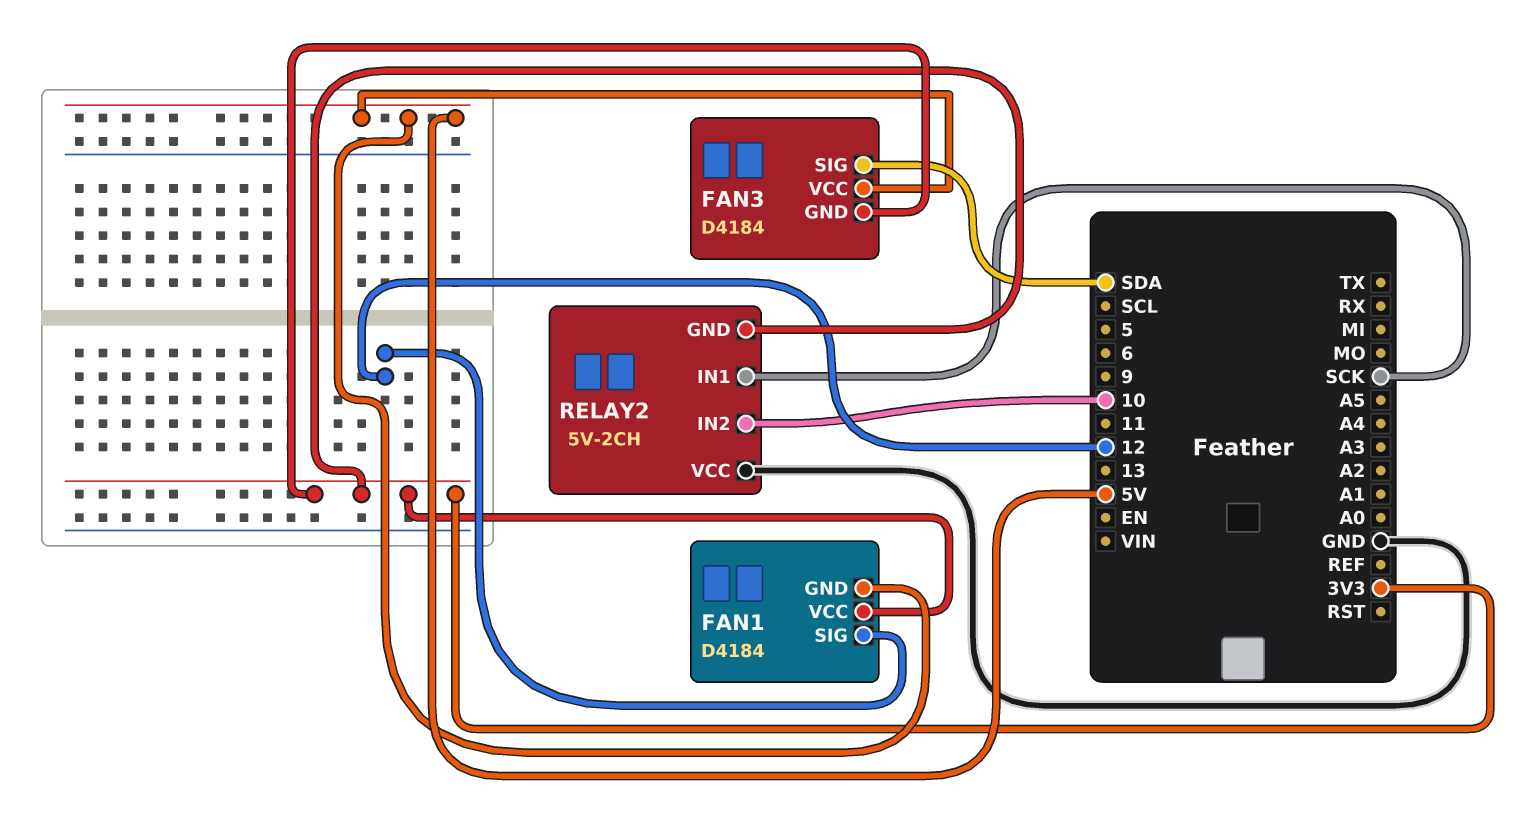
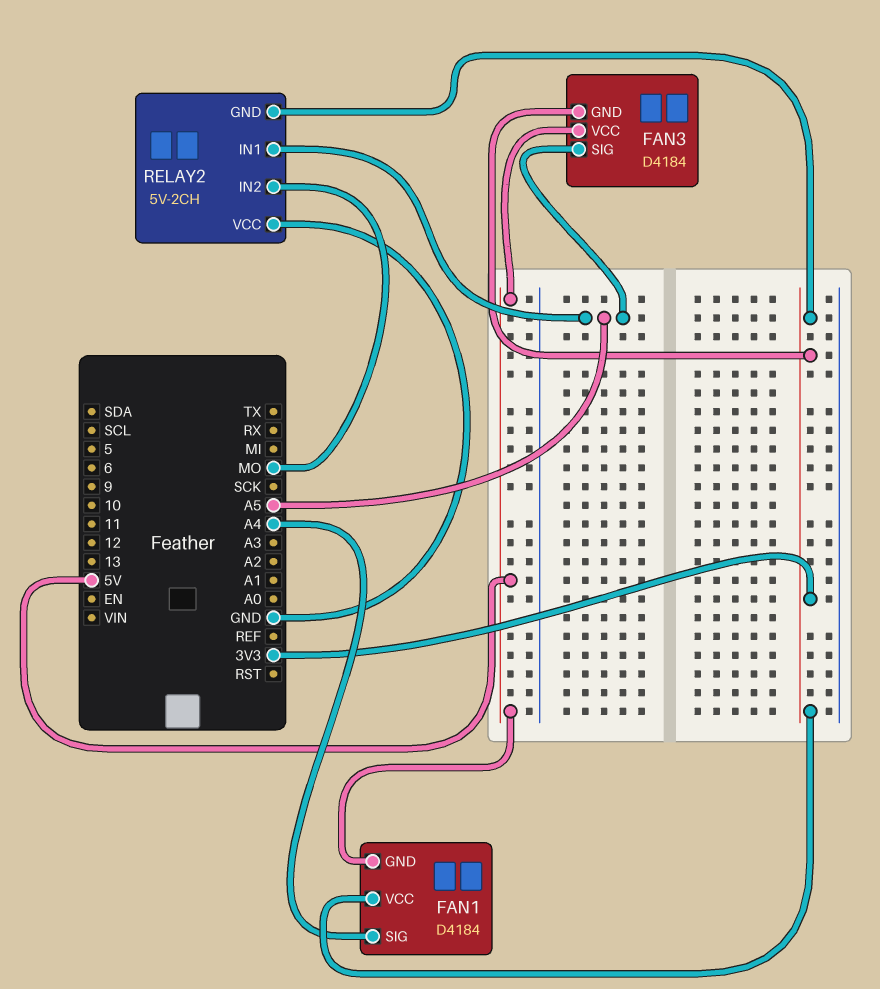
FAN1 pin SIG: 12 -> A4
FAN3 pin SIG: SDA -> A5
RELAY2 pin IN1: SCK -> A5
RELAY2 pin IN2: 10 -> MO

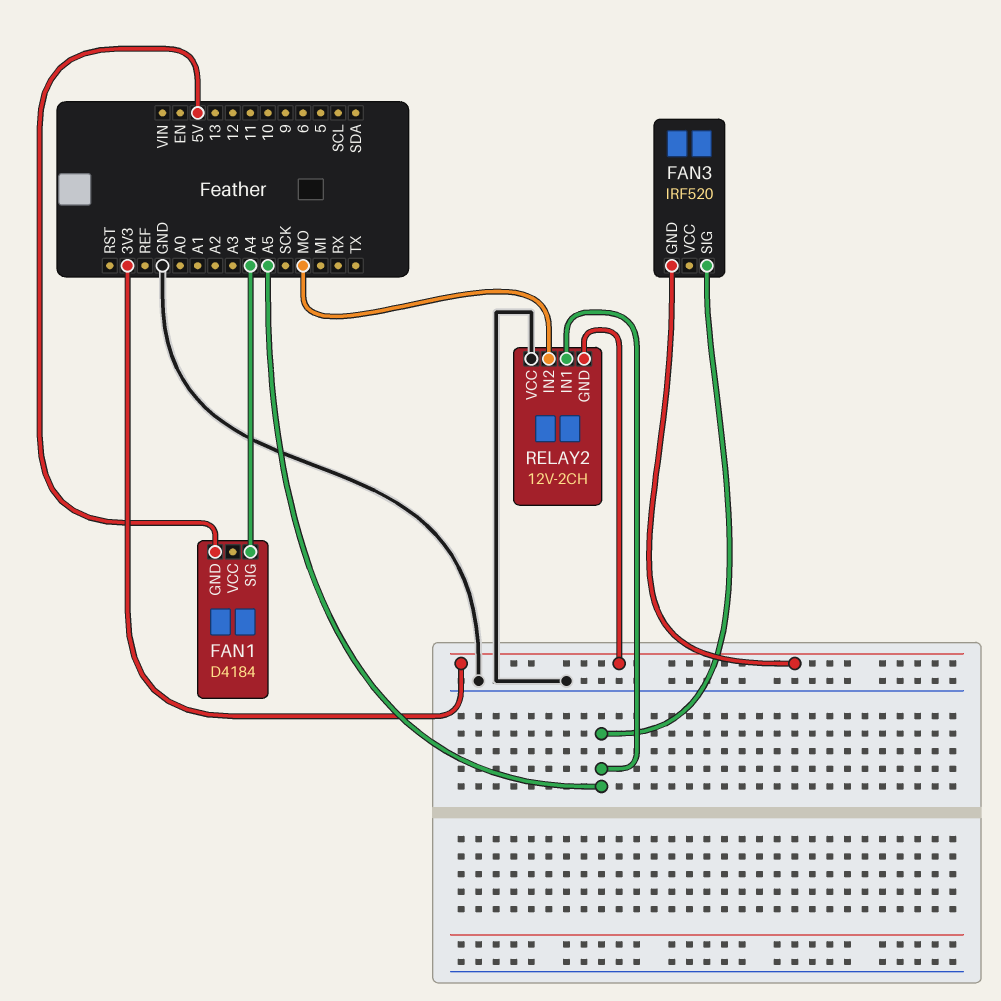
FAN1 pin VCC: 3V3 -> none
FAN3: D4184 -> IRF520
FAN3 pin VCC: 5V -> none
RELAY2: 5V-2CH -> 12V-2CH

